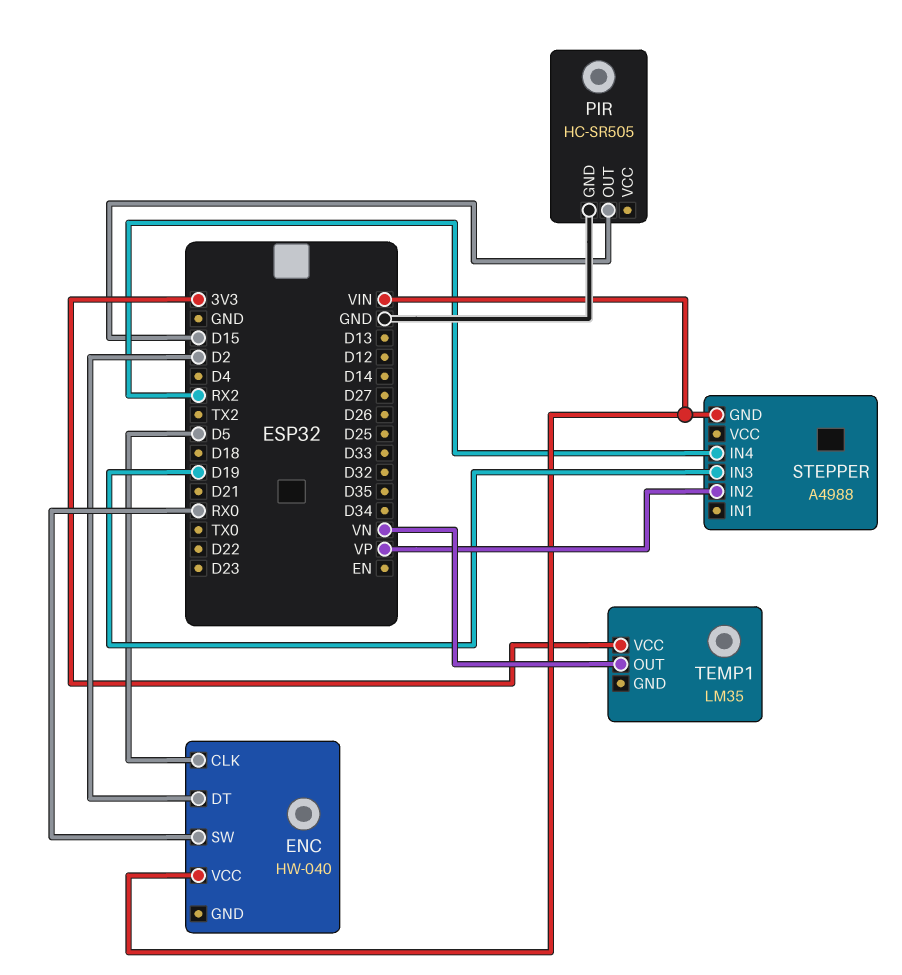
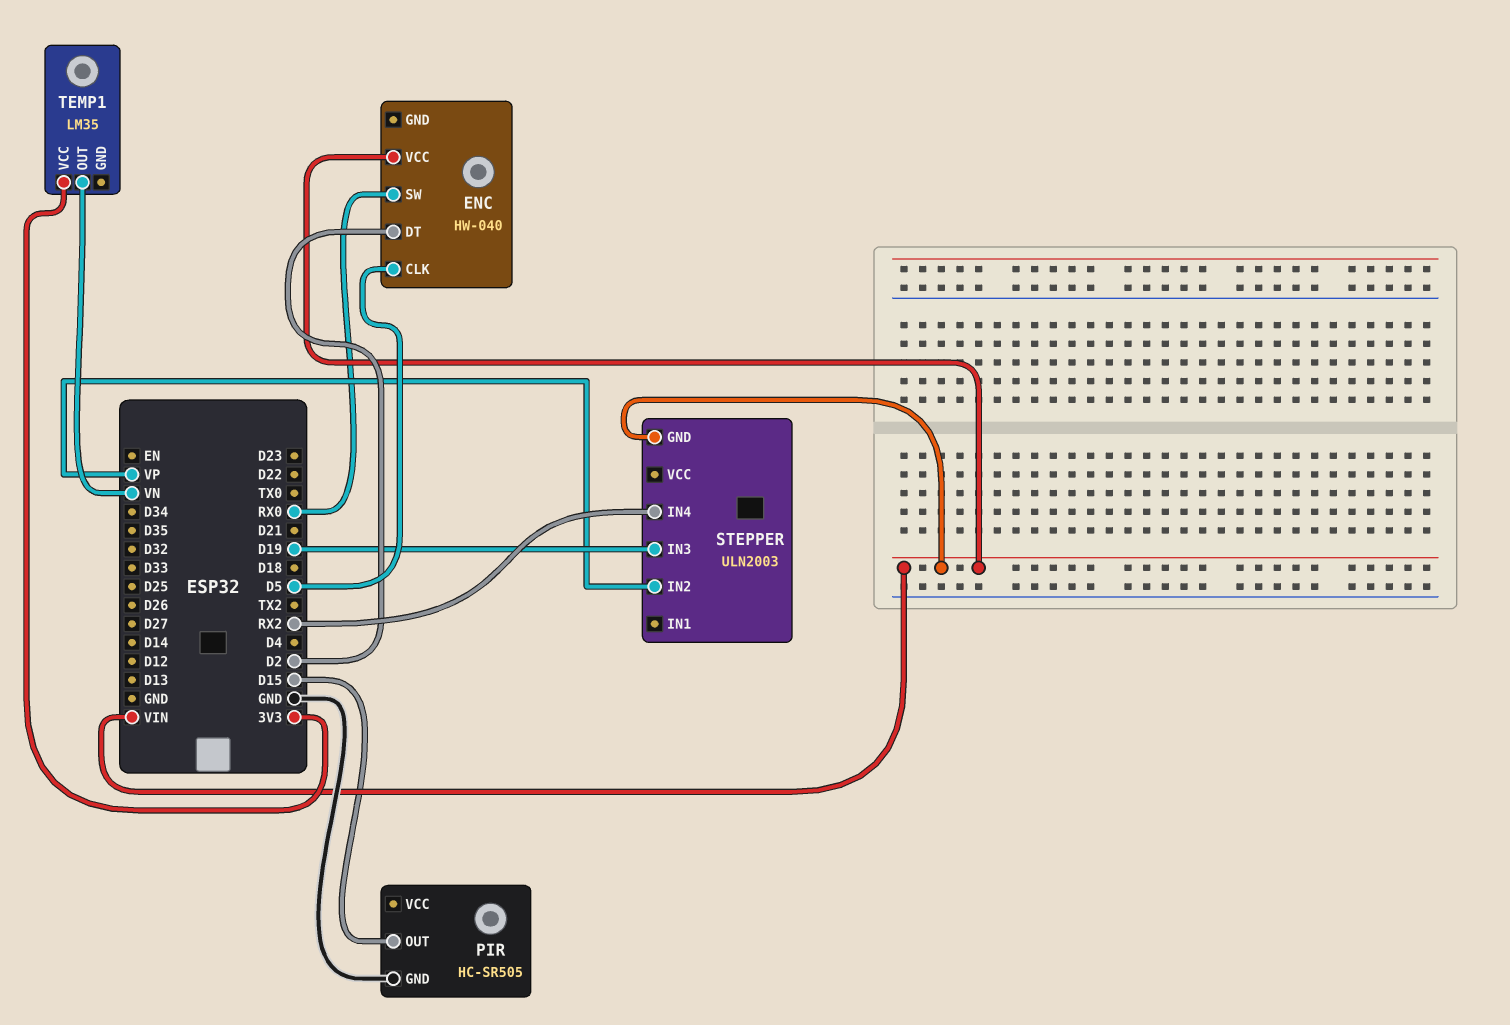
STEPPER: A4988 -> ULN2003

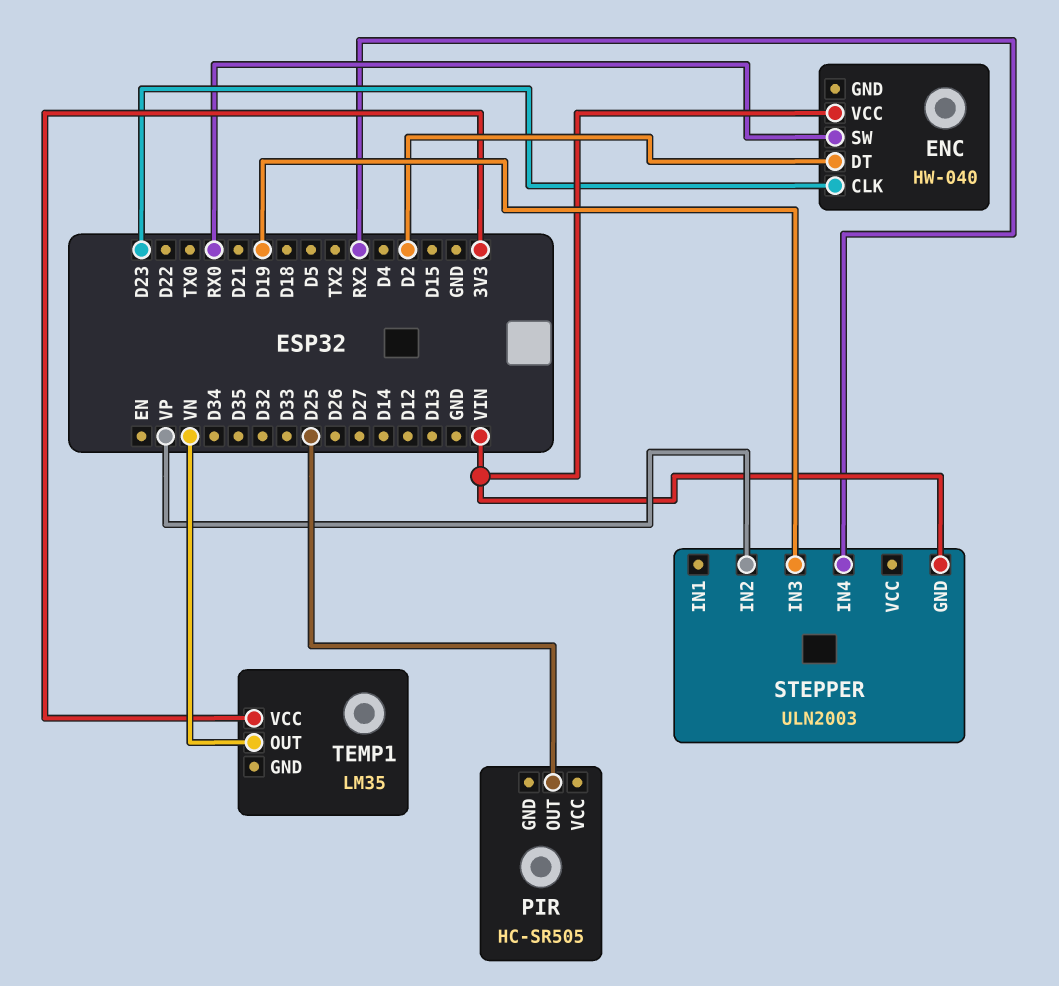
ENC pin CLK: D5 -> D23
PIR pin GND: GND -> none
PIR pin OUT: D15 -> D25

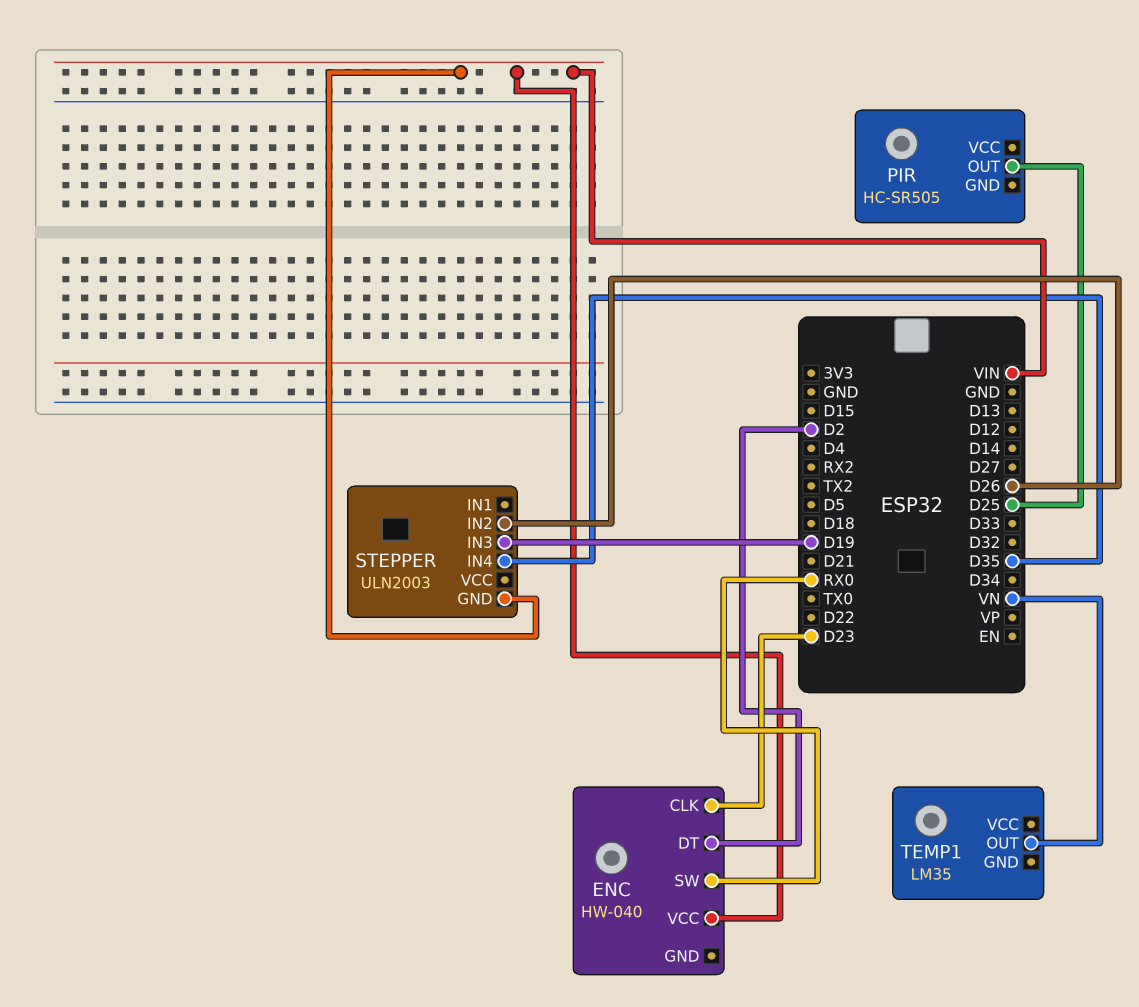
STEPPER pin IN2: VP -> D26
STEPPER pin IN4: RX2 -> D35
TEMP1 pin VCC: 3V3 -> none

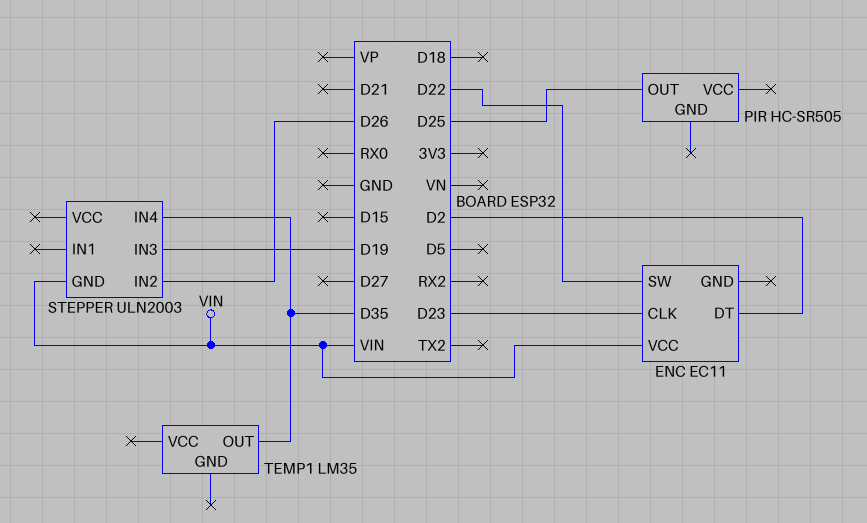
ENC: HW-040 -> EC11
ENC pin SW: RX0 -> D22
TEMP1 pin OUT: VN -> D35

